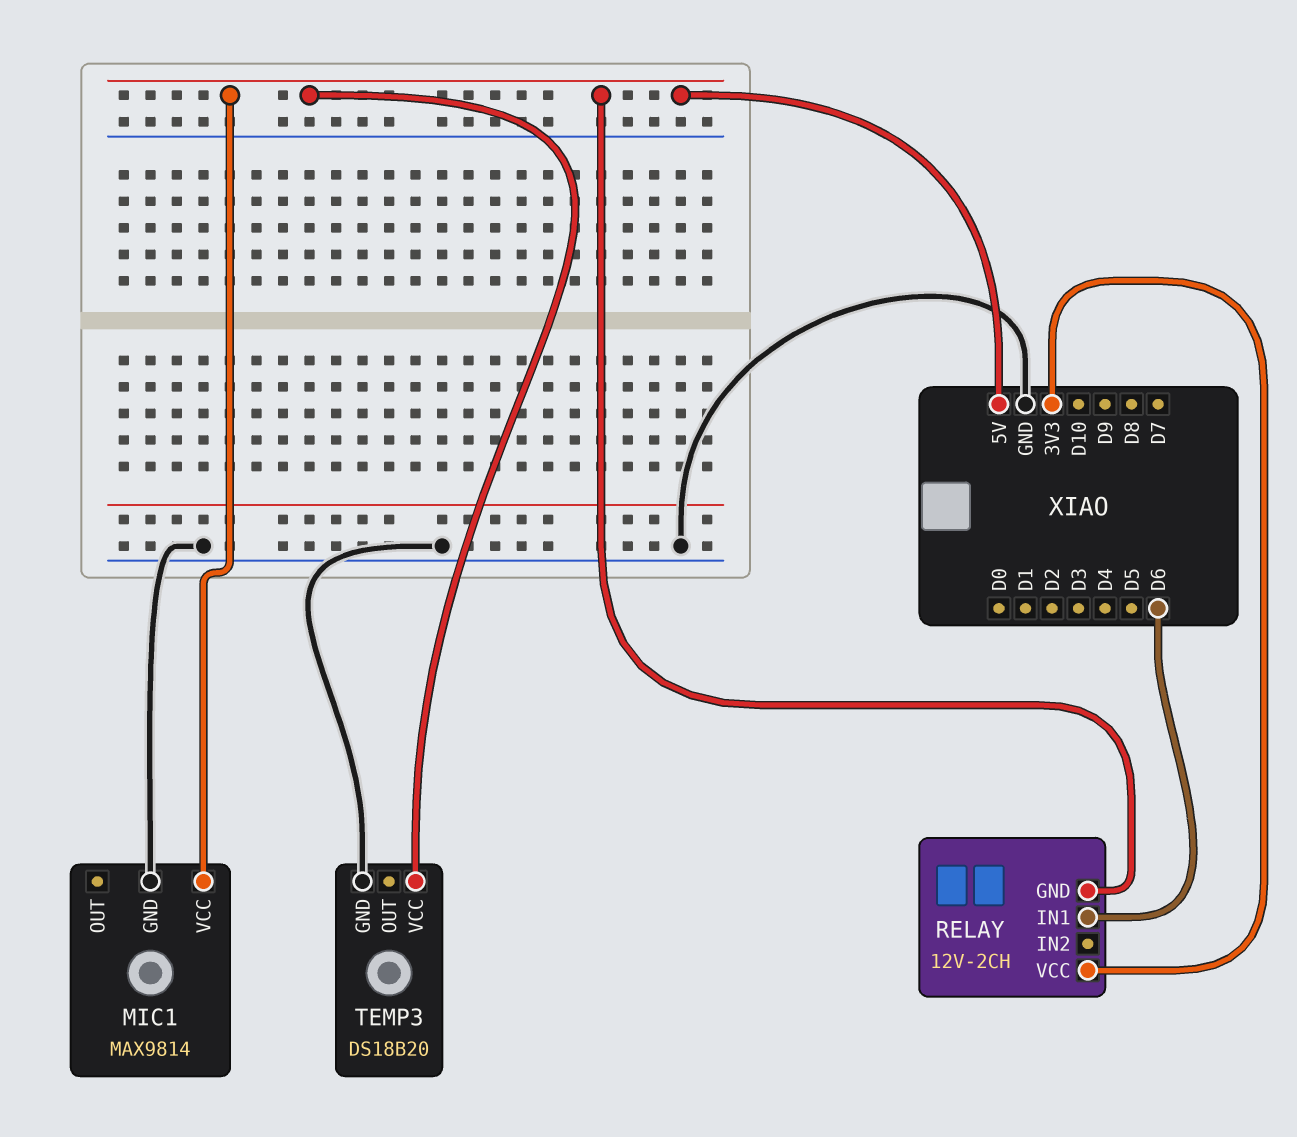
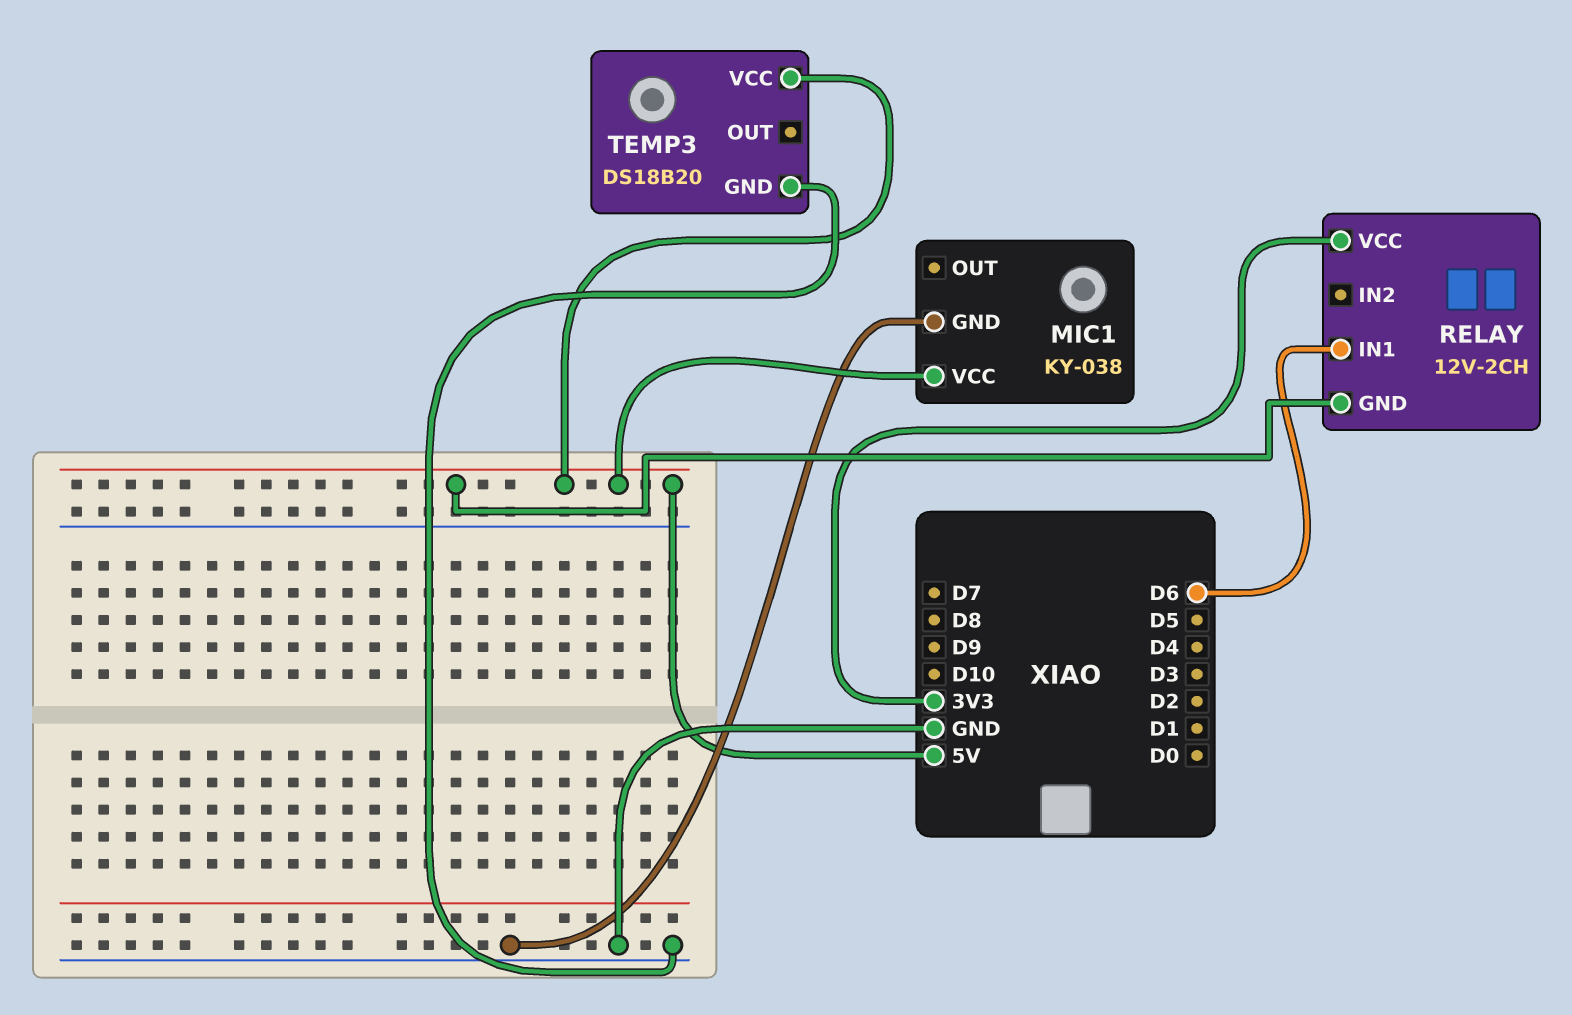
MIC1: MAX9814 -> KY-038

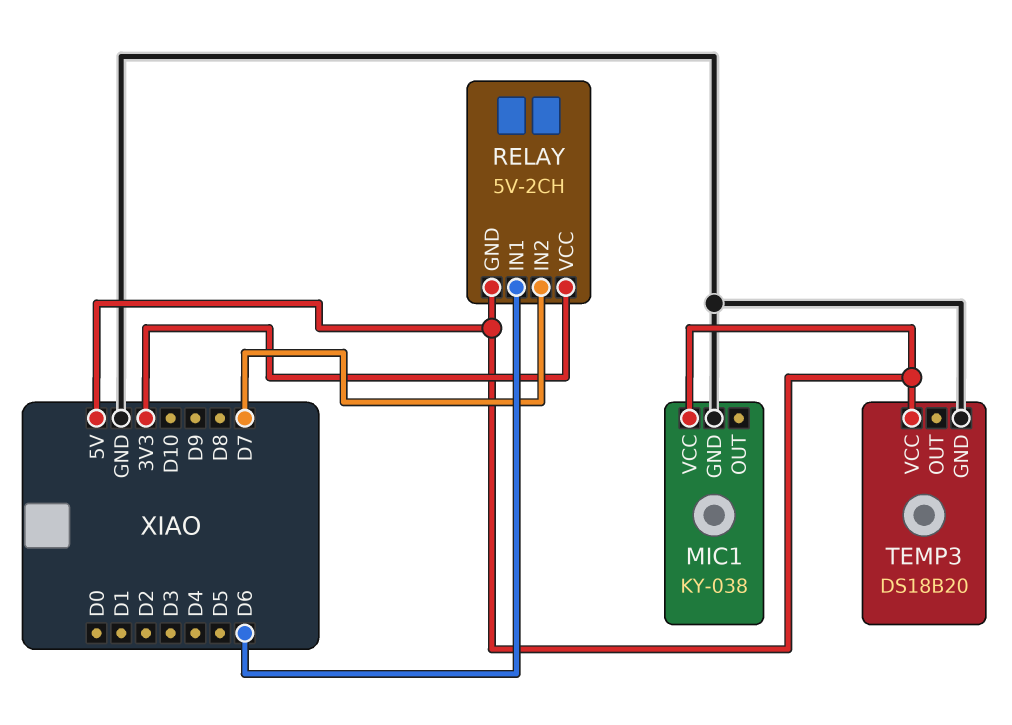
RELAY: 12V-2CH -> 5V-2CH
RELAY pin IN2: none -> D7

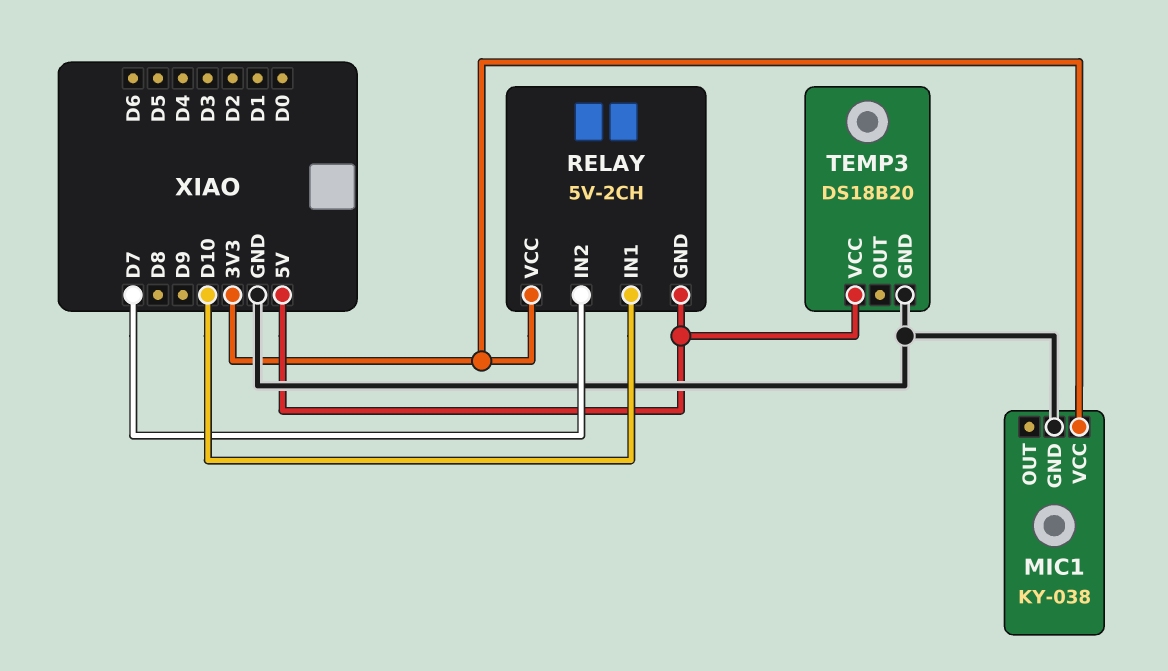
MIC1 pin VCC: 5V -> 3V3
RELAY pin IN1: D6 -> D10

